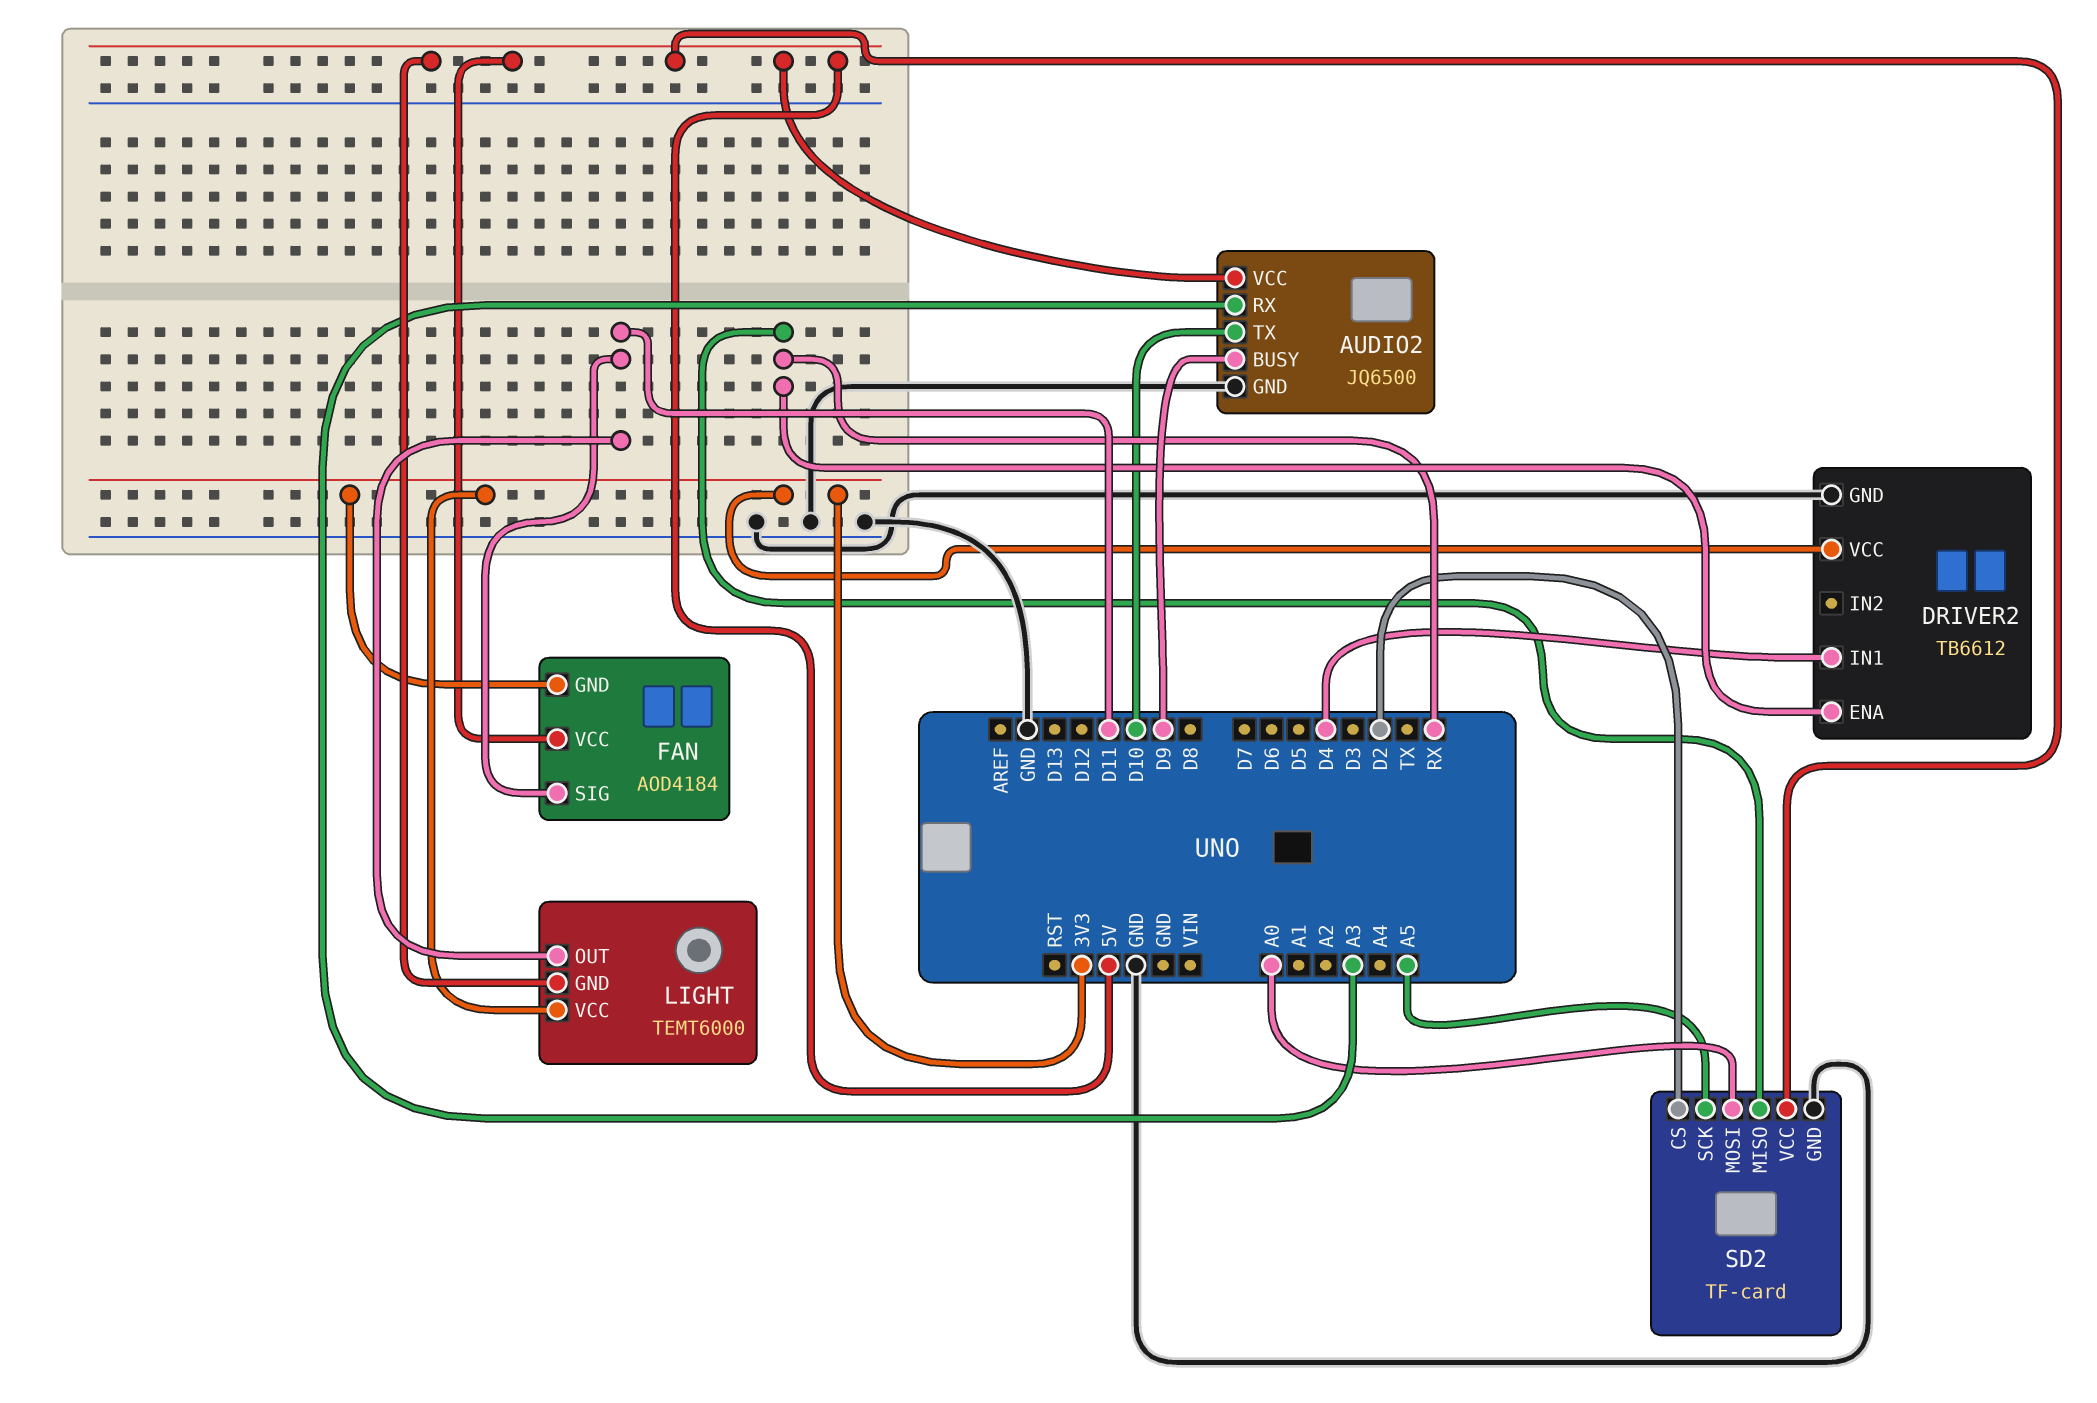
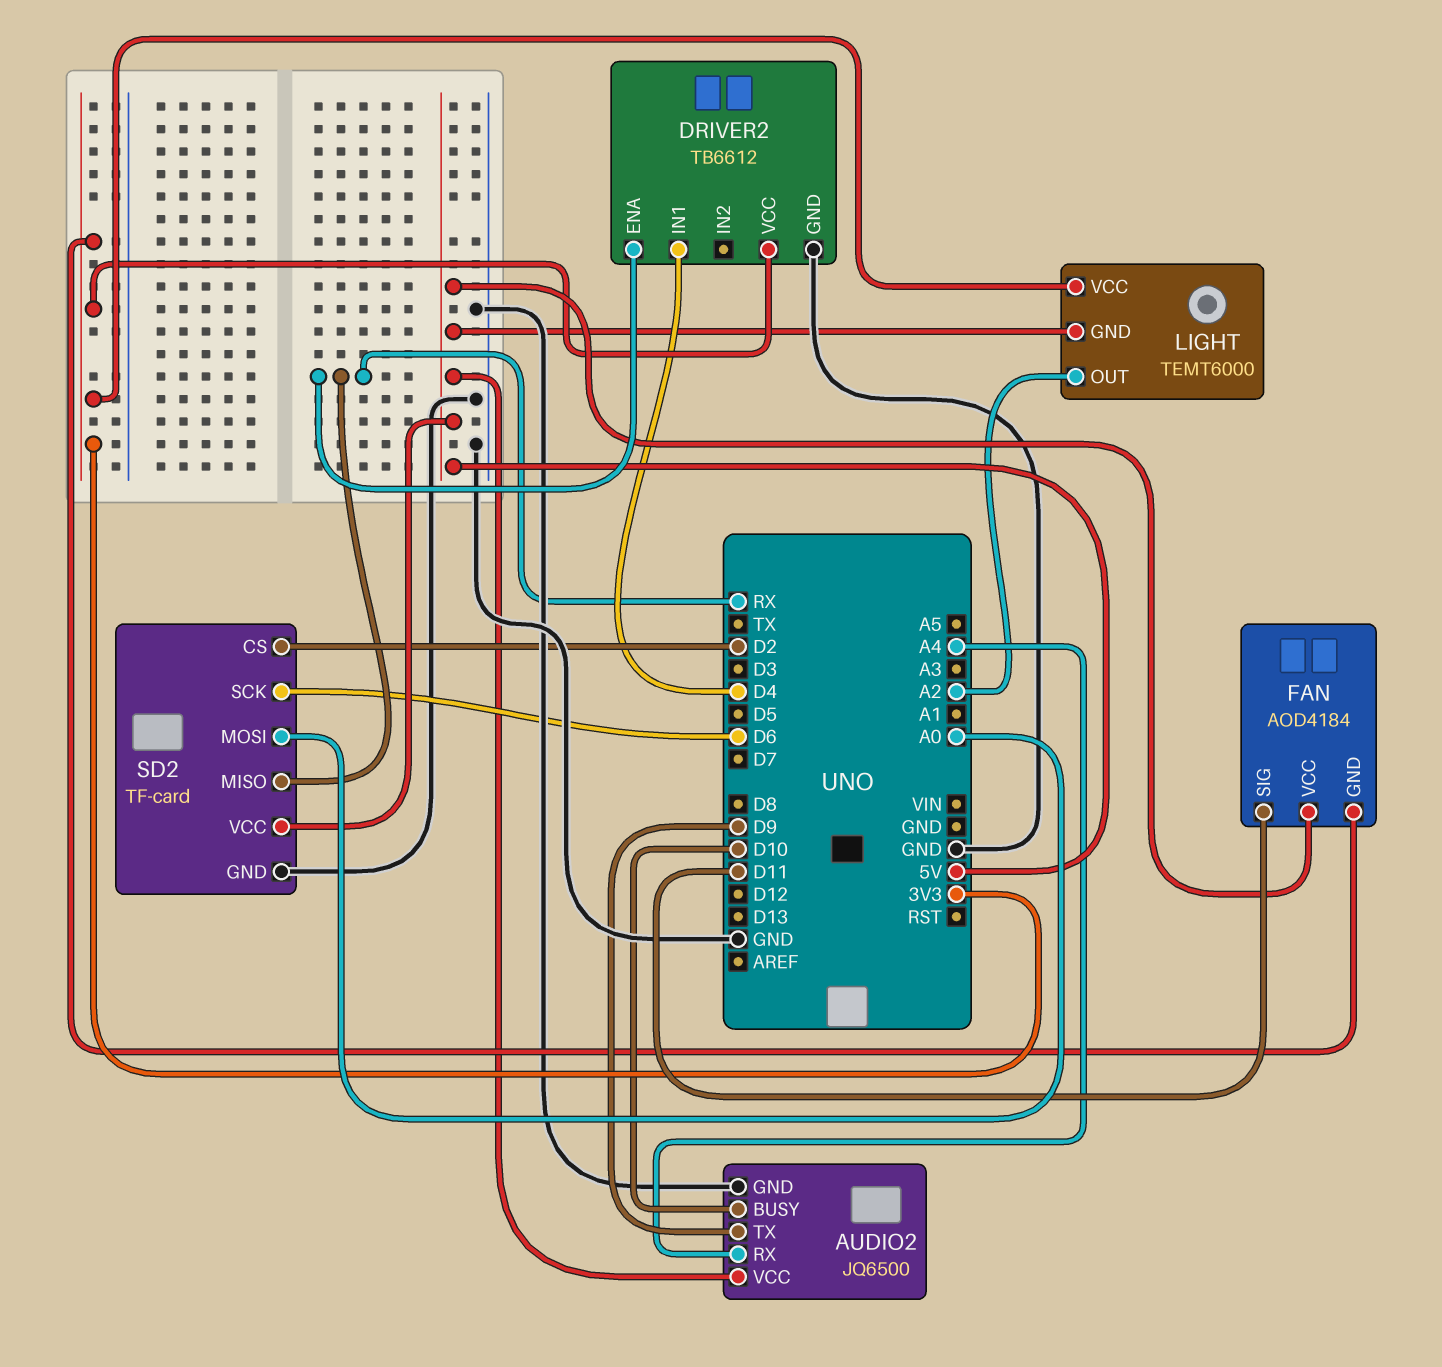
AUDIO2 pin BUSY: D9 -> D10
AUDIO2 pin RX: A3 -> A4
AUDIO2 pin TX: D10 -> D9
LIGHT pin OUT: D11 -> A2
SD2 pin SCK: A5 -> D6

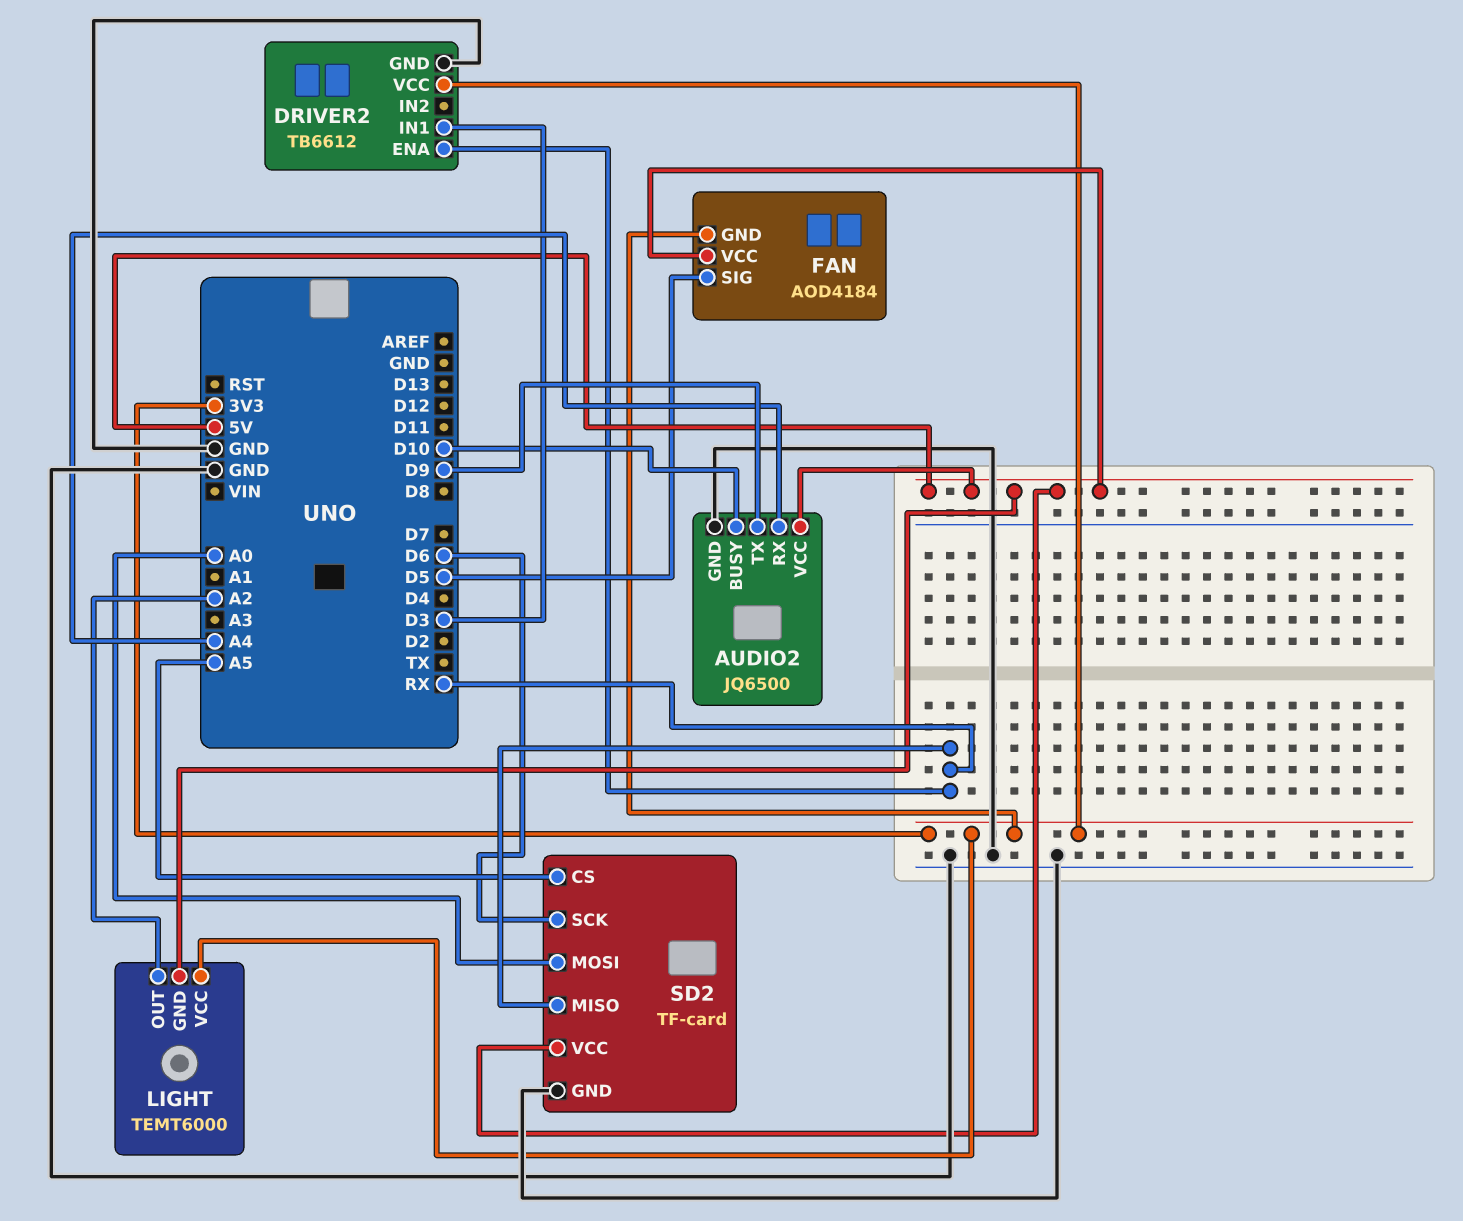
DRIVER2 pin IN1: D4 -> D3
FAN pin SIG: D11 -> D5
SD2 pin CS: D2 -> A5

